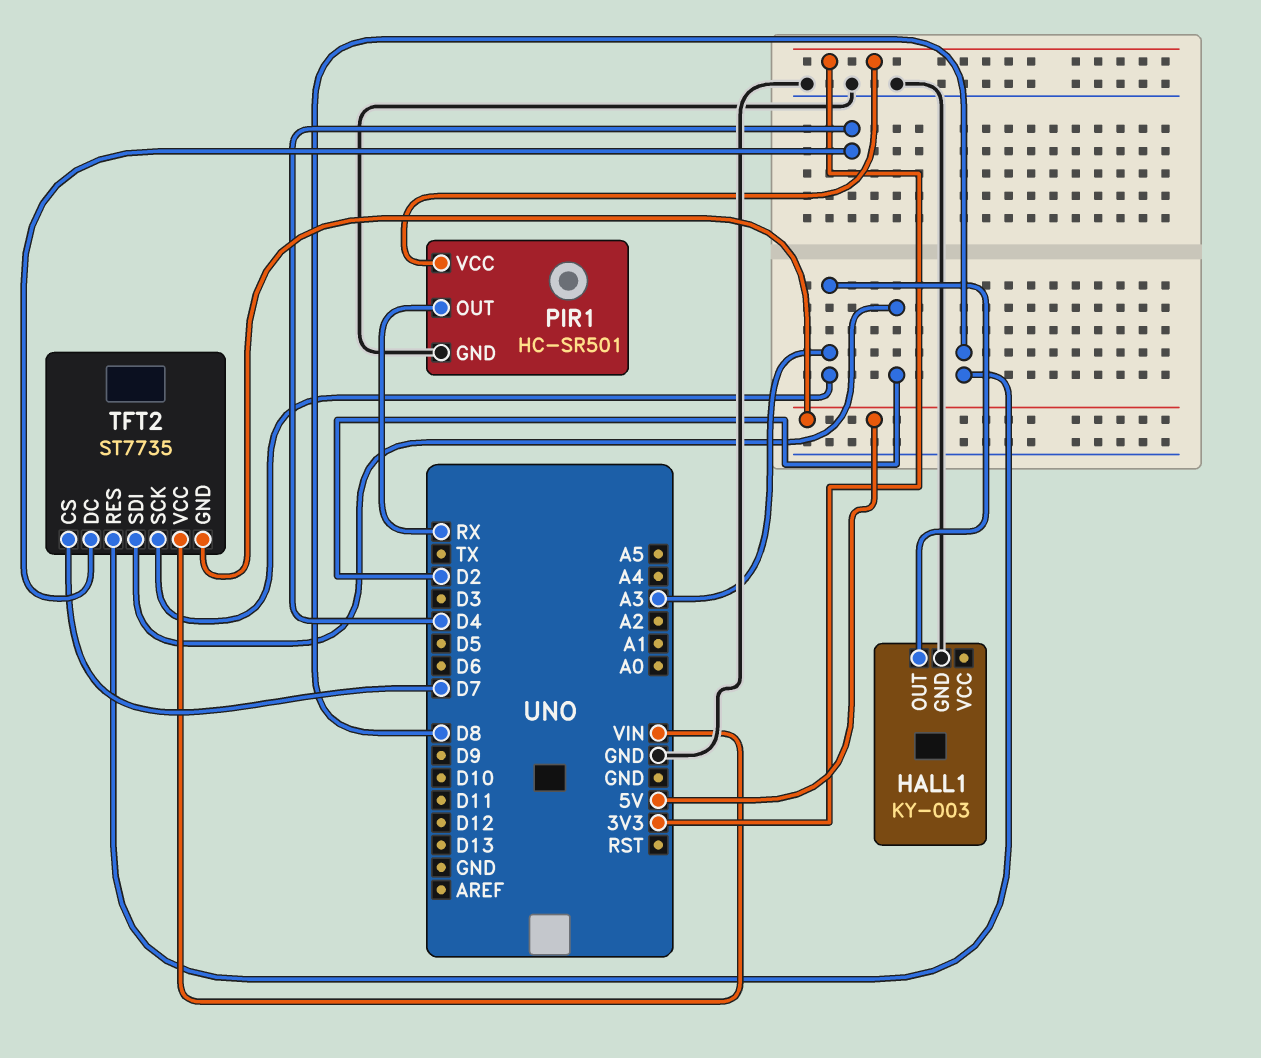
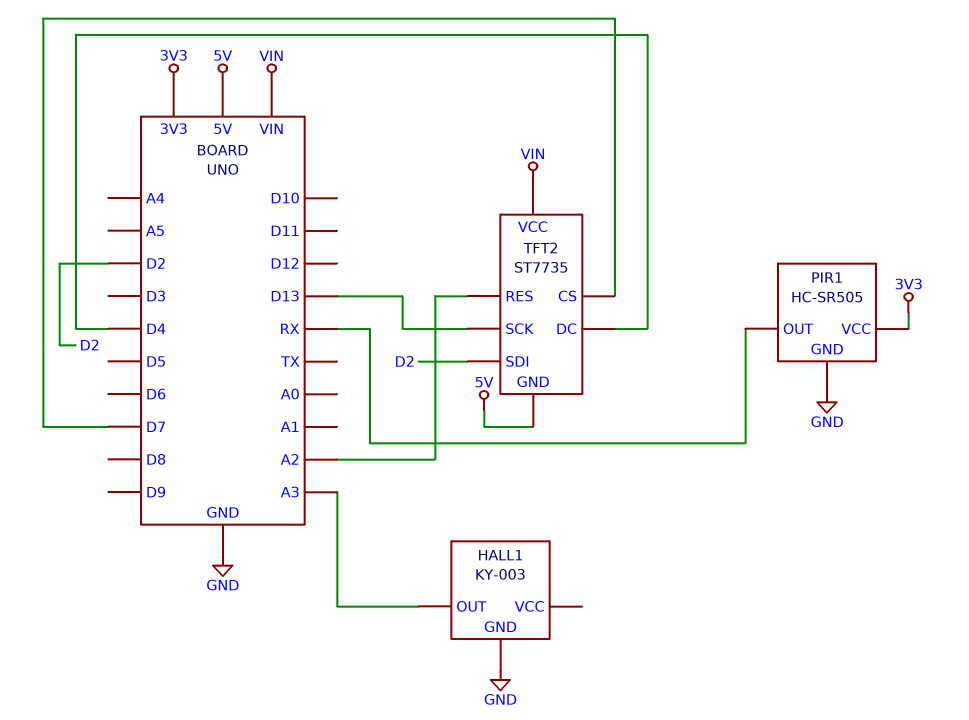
PIR1: HC-SR501 -> HC-SR505
TFT2 pin RES: D8 -> A2
TFT2 pin SCK: A3 -> D13

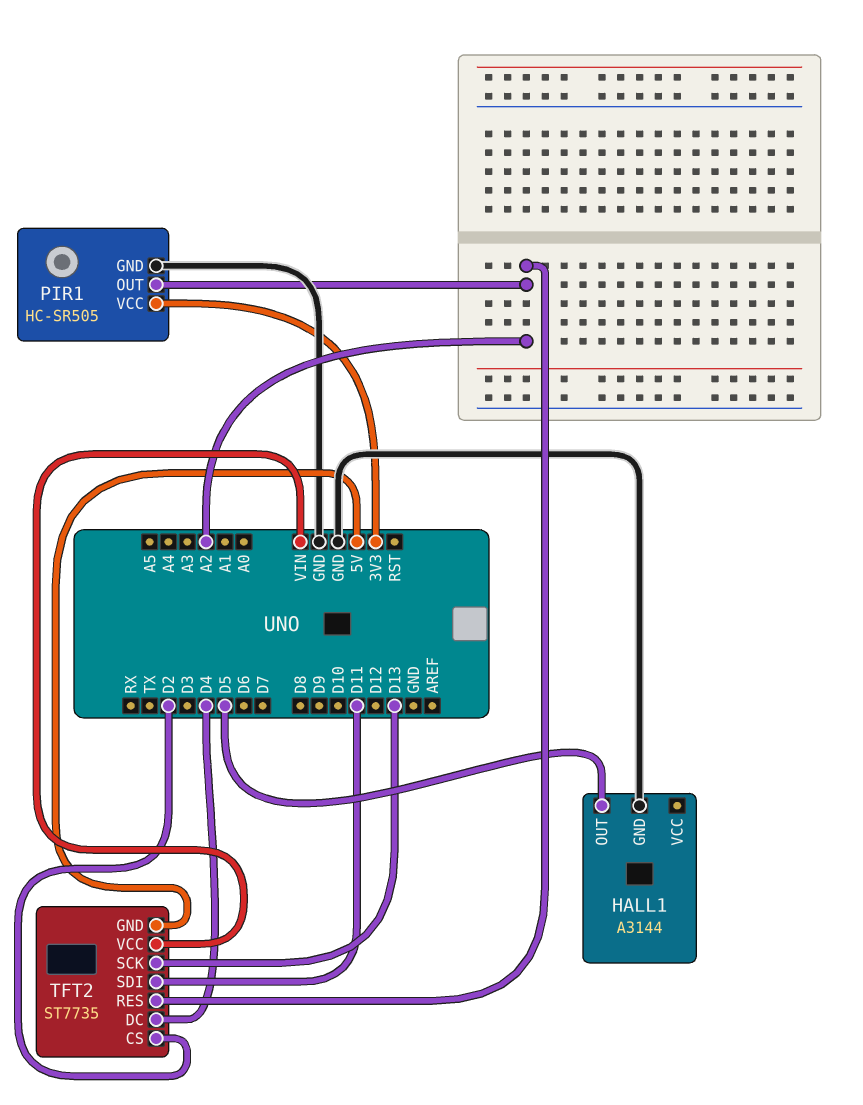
HALL1: KY-003 -> A3144
HALL1 pin OUT: A3 -> D5
PIR1 pin OUT: RX -> A2
TFT2 pin CS: D7 -> D2
TFT2 pin SDI: D2 -> D11

